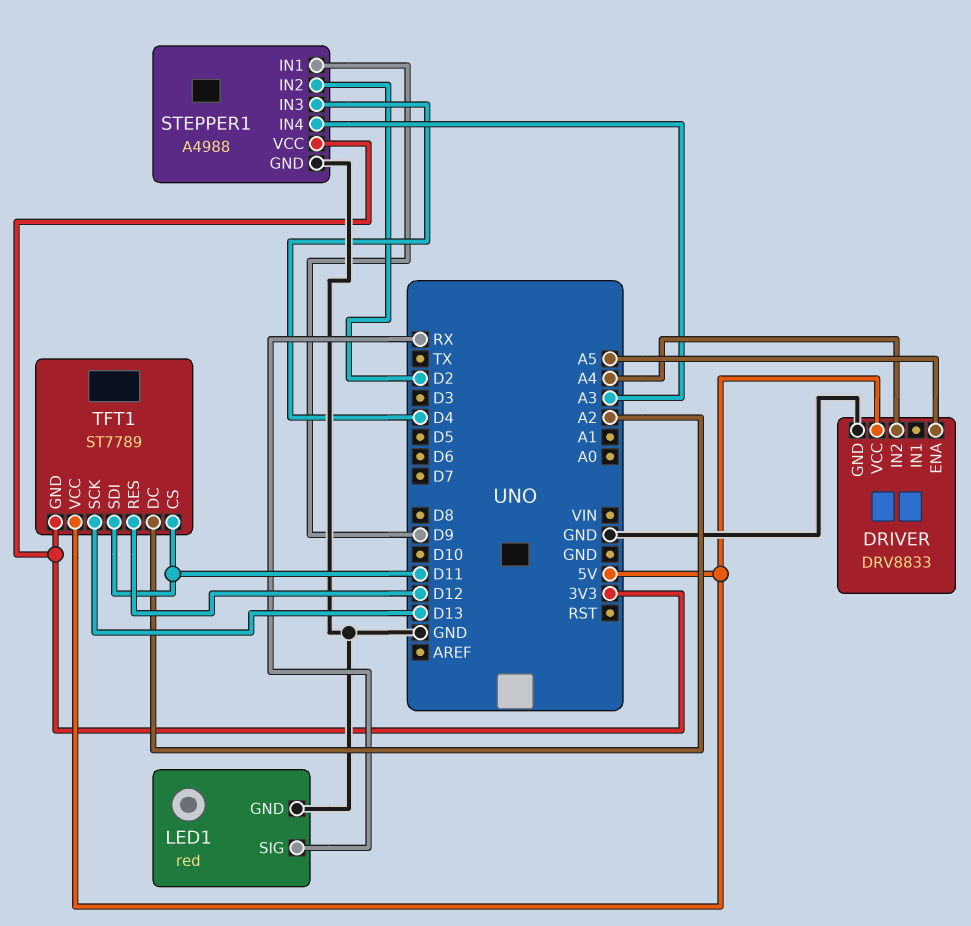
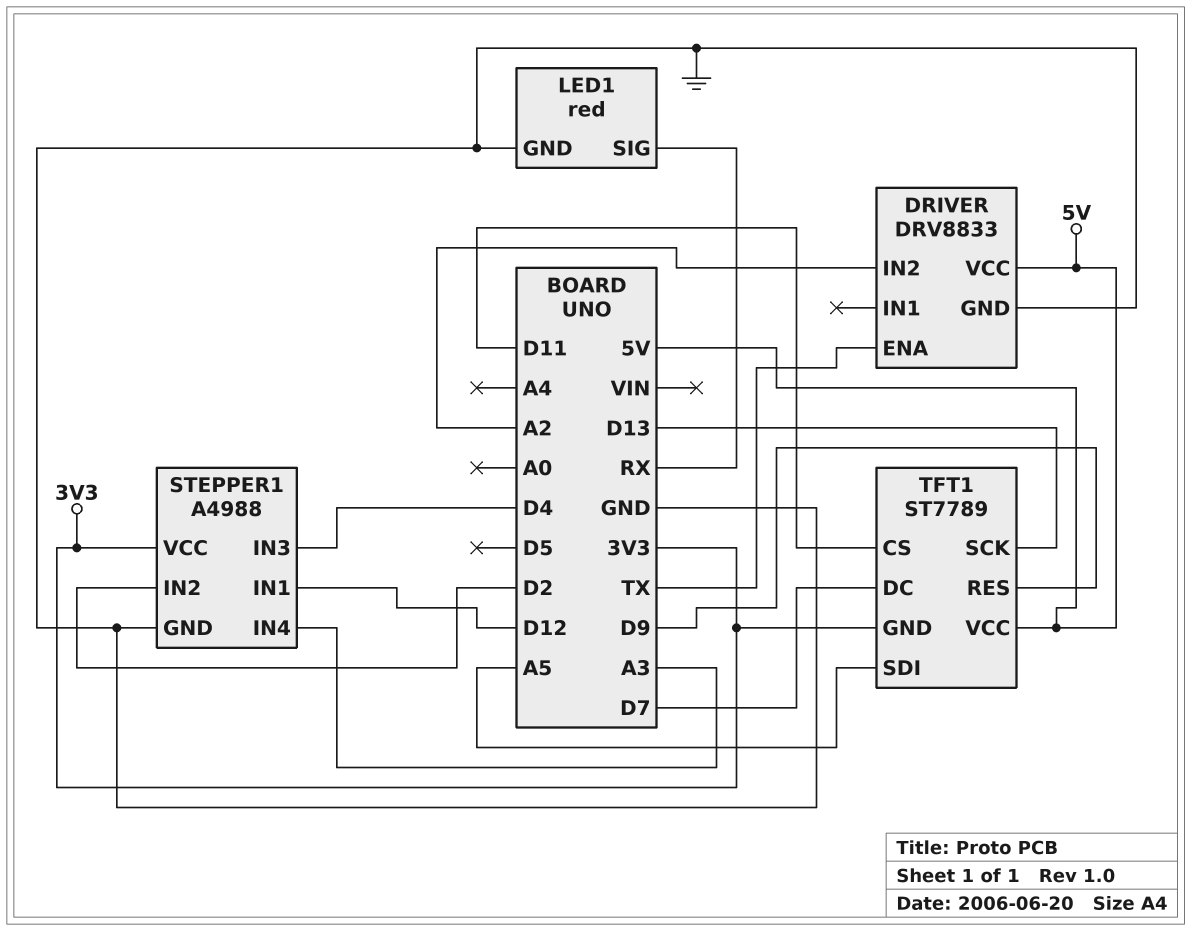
DRIVER pin ENA: A5 -> TX
DRIVER pin IN2: A4 -> A2
STEPPER1 pin IN1: D9 -> D12
TFT1 pin DC: A2 -> D7
TFT1 pin RES: D12 -> D9
TFT1 pin SDI: D11 -> A5

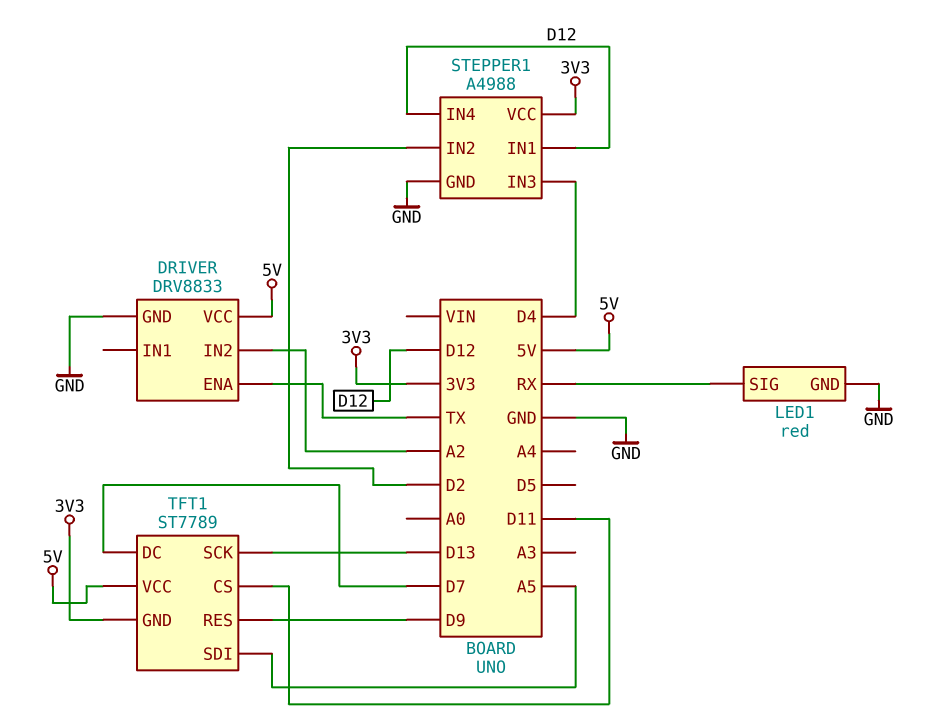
STEPPER1 pin IN4: A3 -> D12

